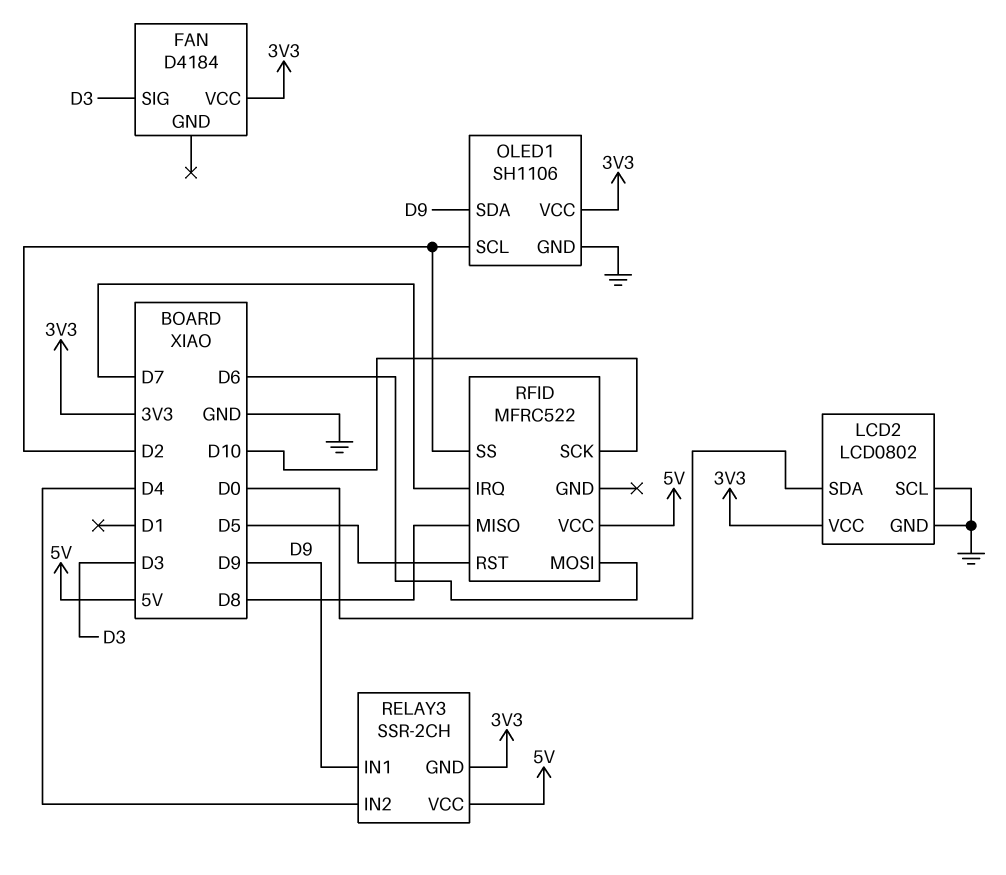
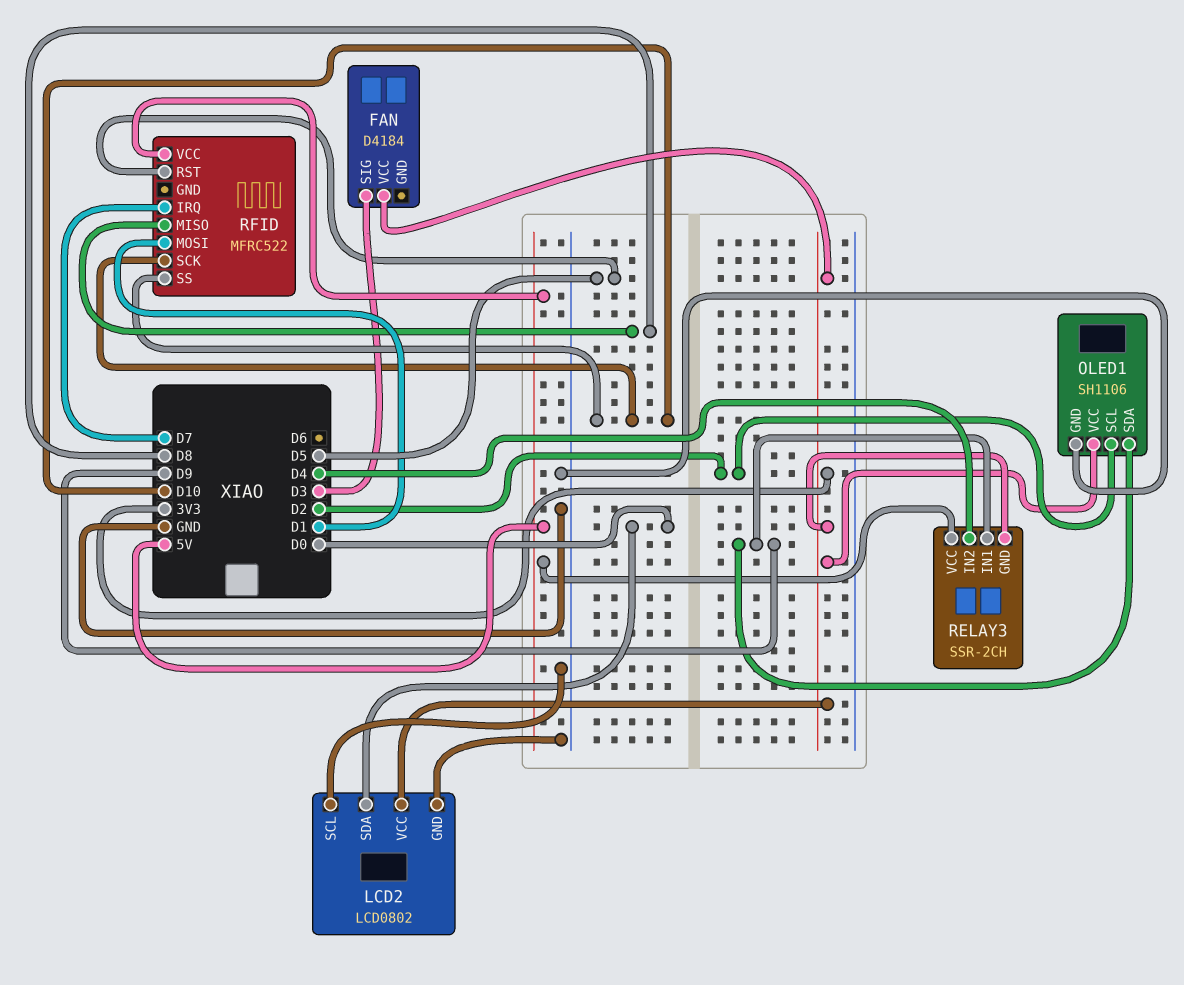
RFID pin MOSI: D6 -> D1
RFID pin SS: D2 -> D10

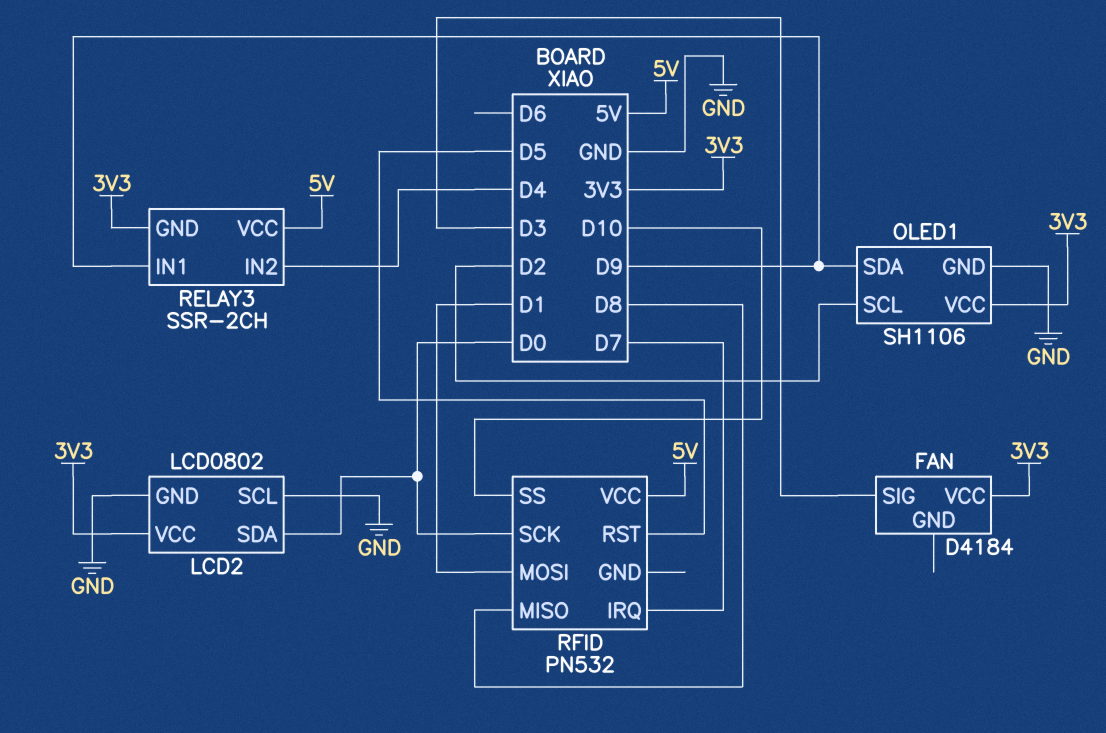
RFID: MFRC522 -> PN532
RFID pin SCK: D10 -> D0

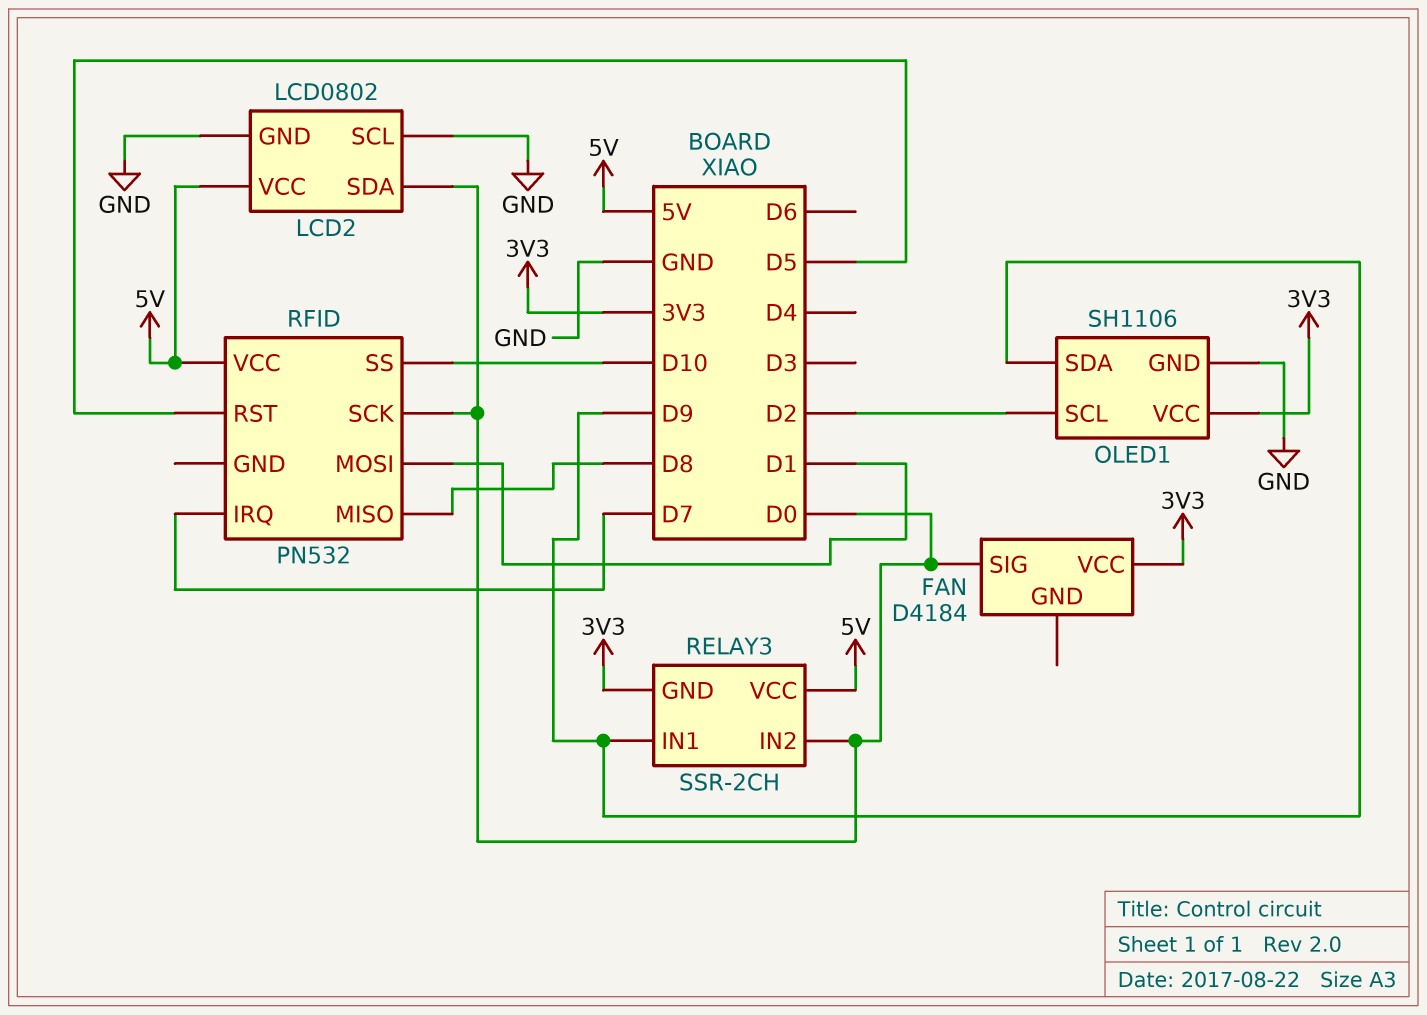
FAN pin SIG: D3 -> D0
LCD2 pin VCC: 3V3 -> 5V
RELAY3 pin IN2: D4 -> D0

